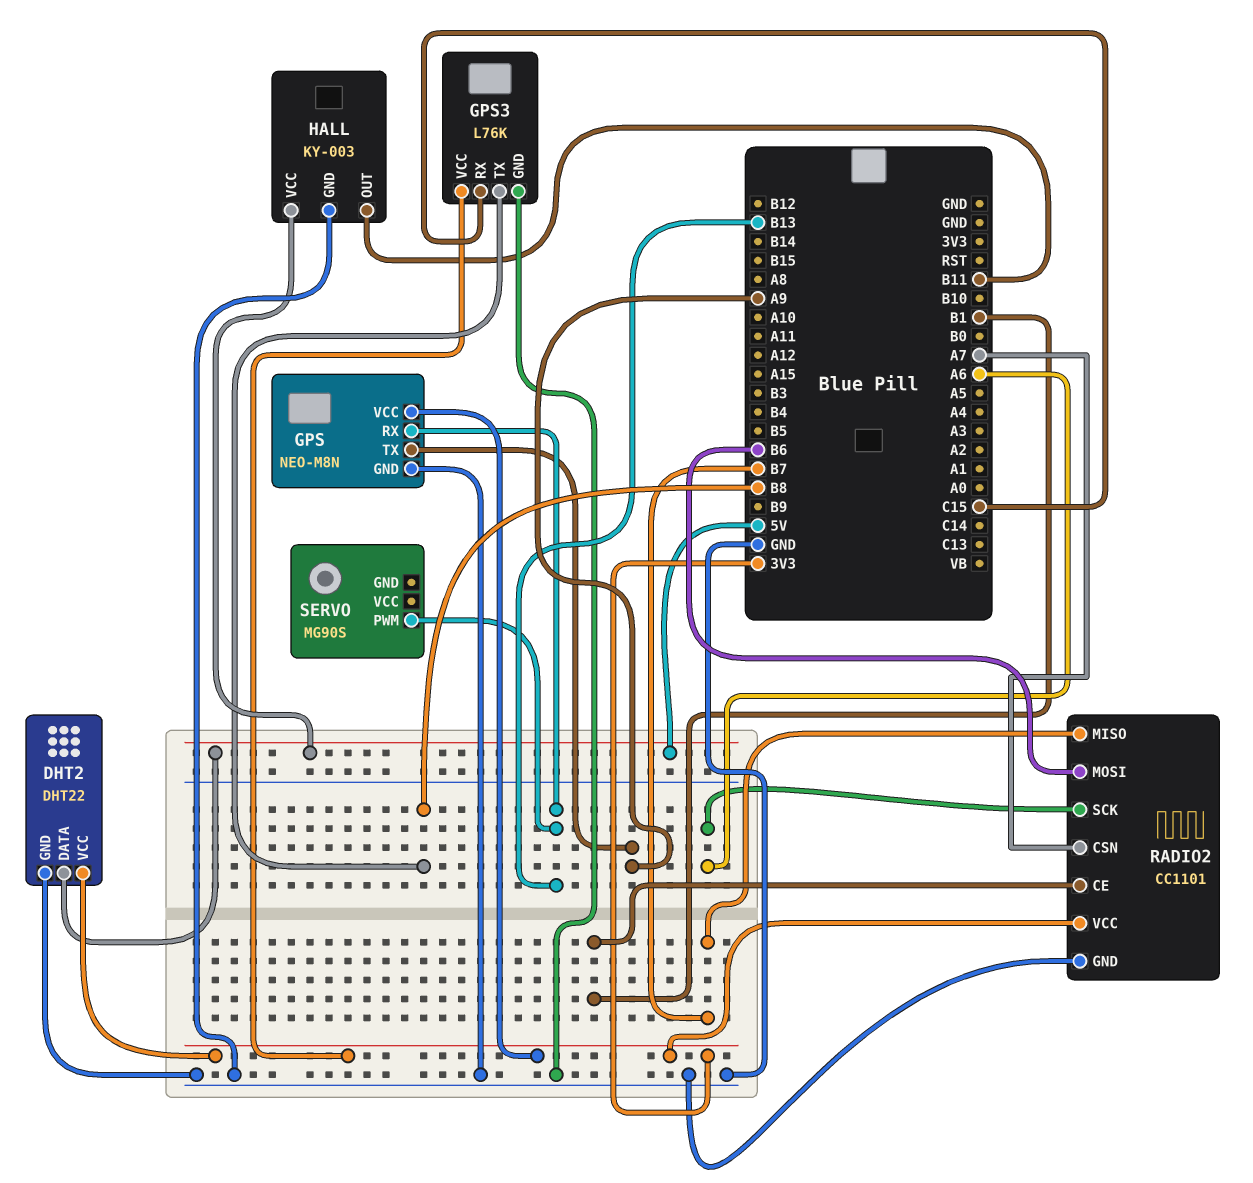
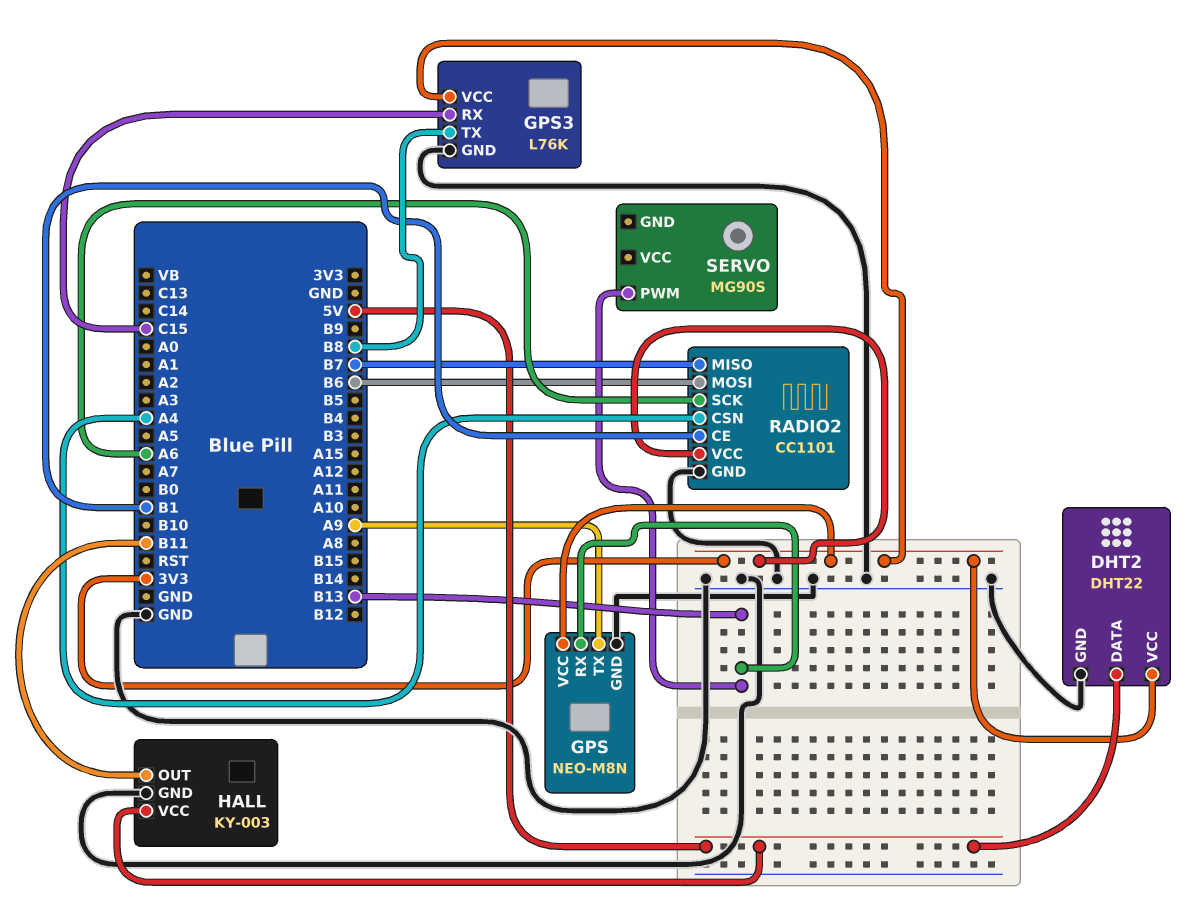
RADIO2 pin CSN: A7 -> A4

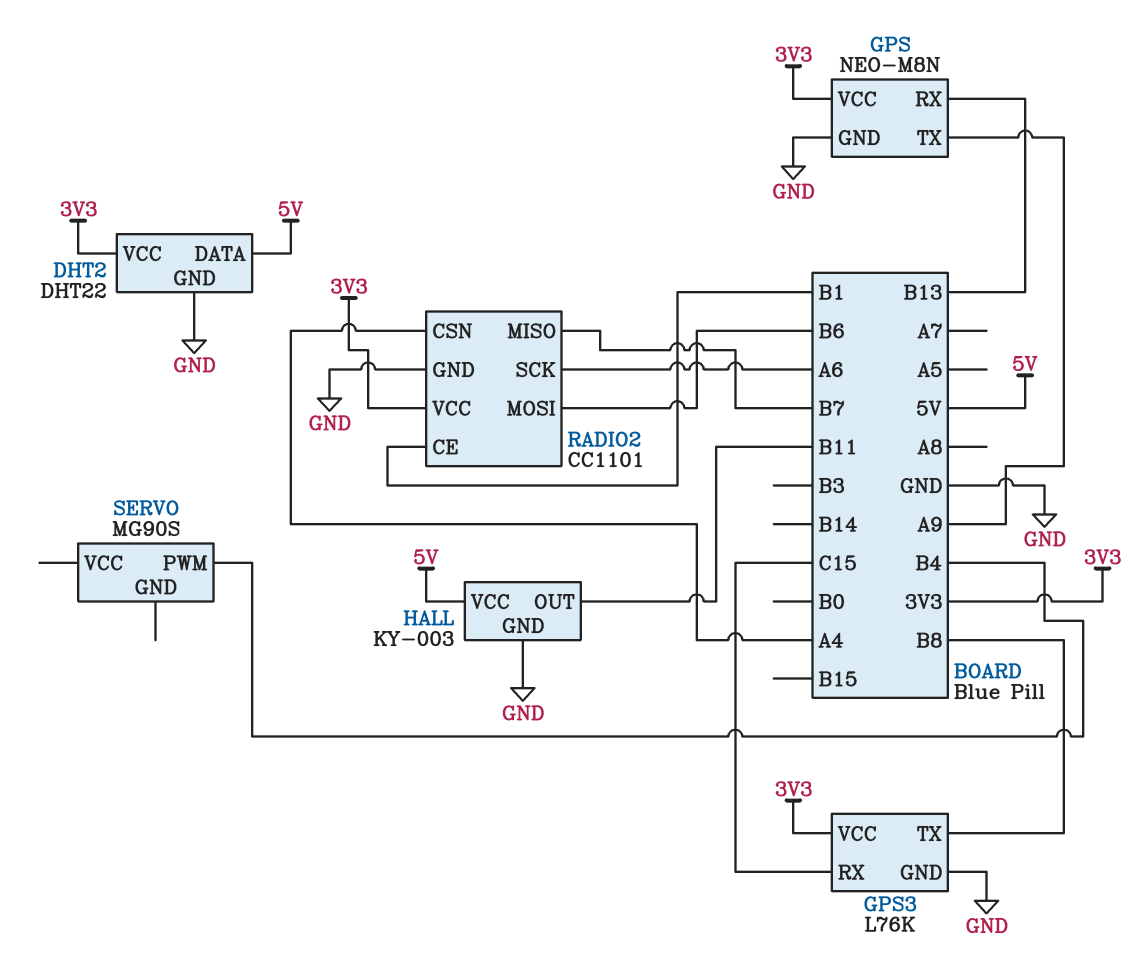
SERVO pin PWM: B13 -> B4

